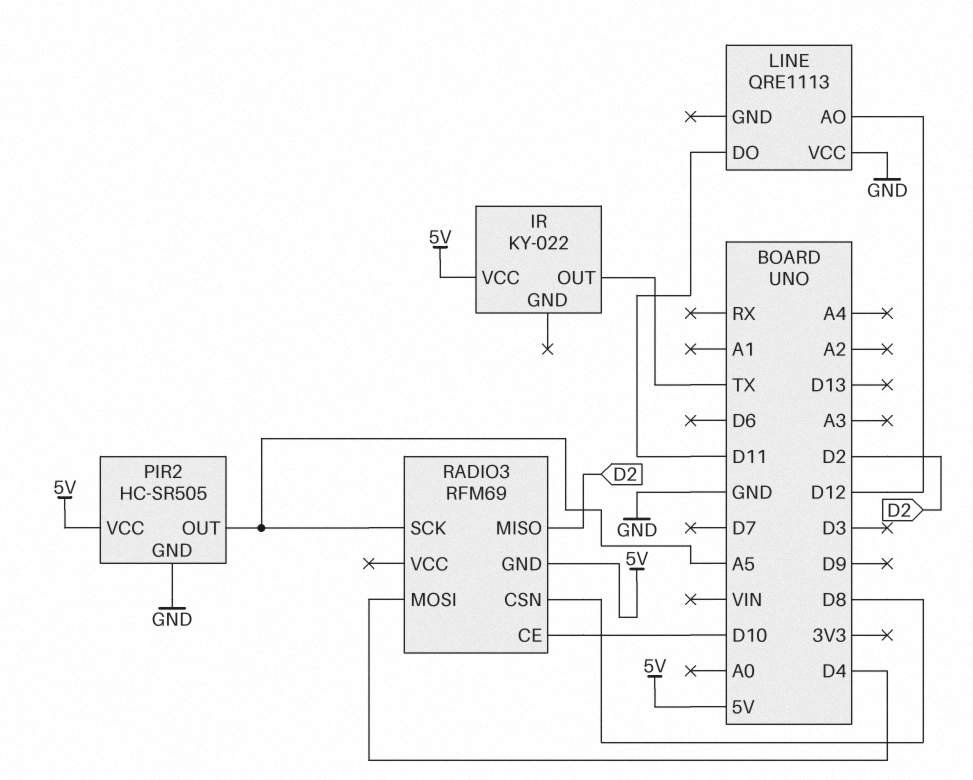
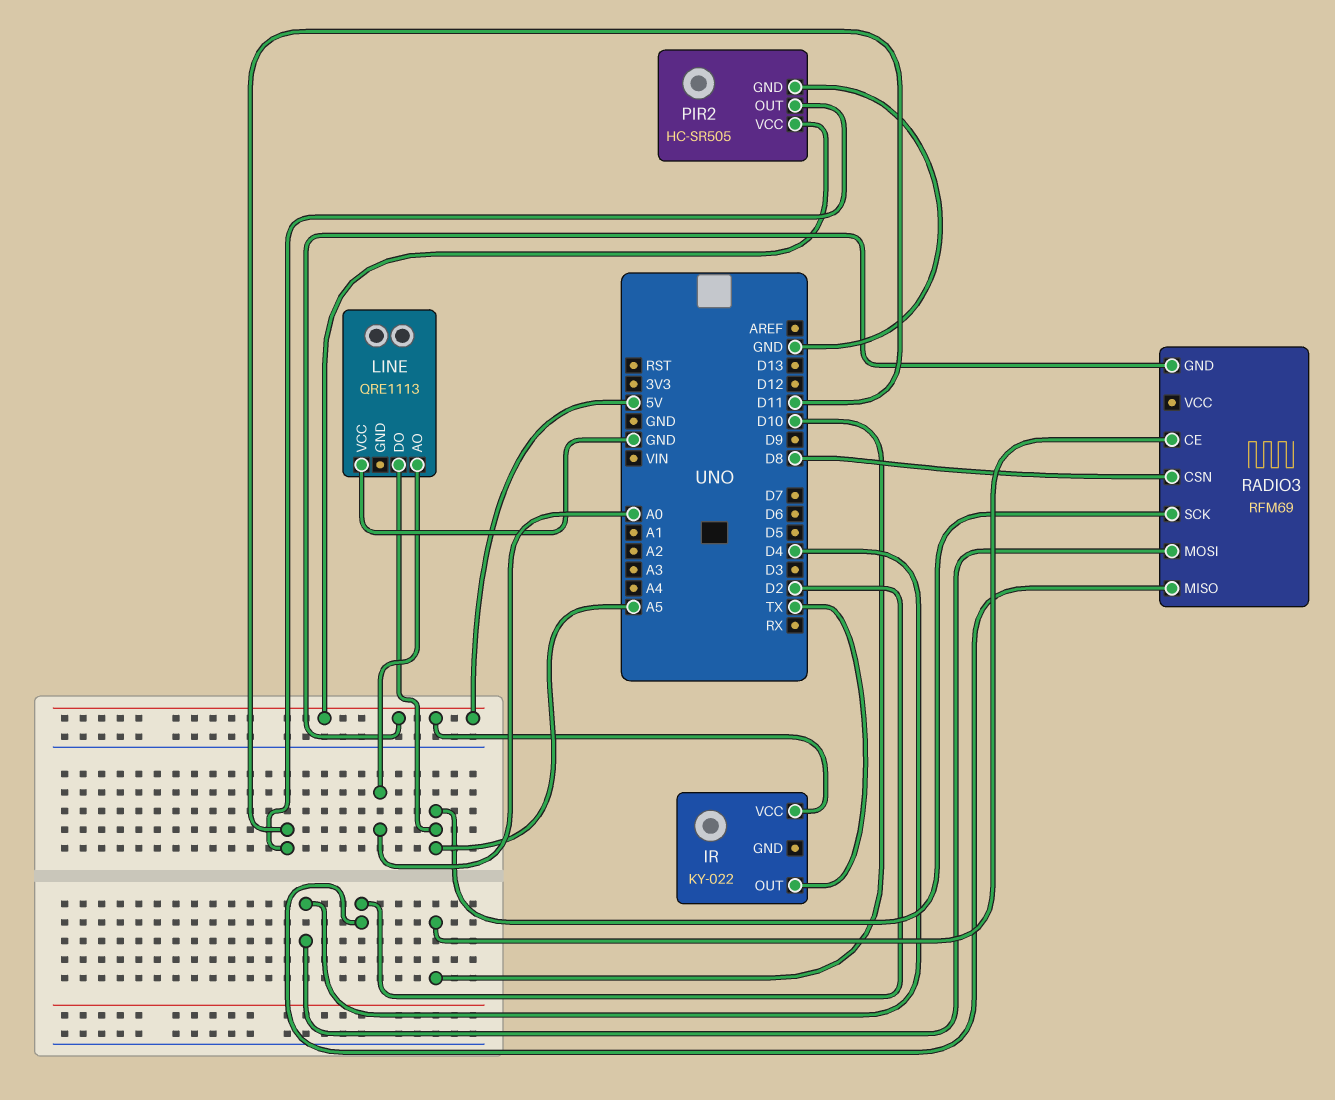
LINE pin AO: D12 -> A0
LINE pin DO: D11 -> A5
PIR2 pin OUT: A5 -> D11

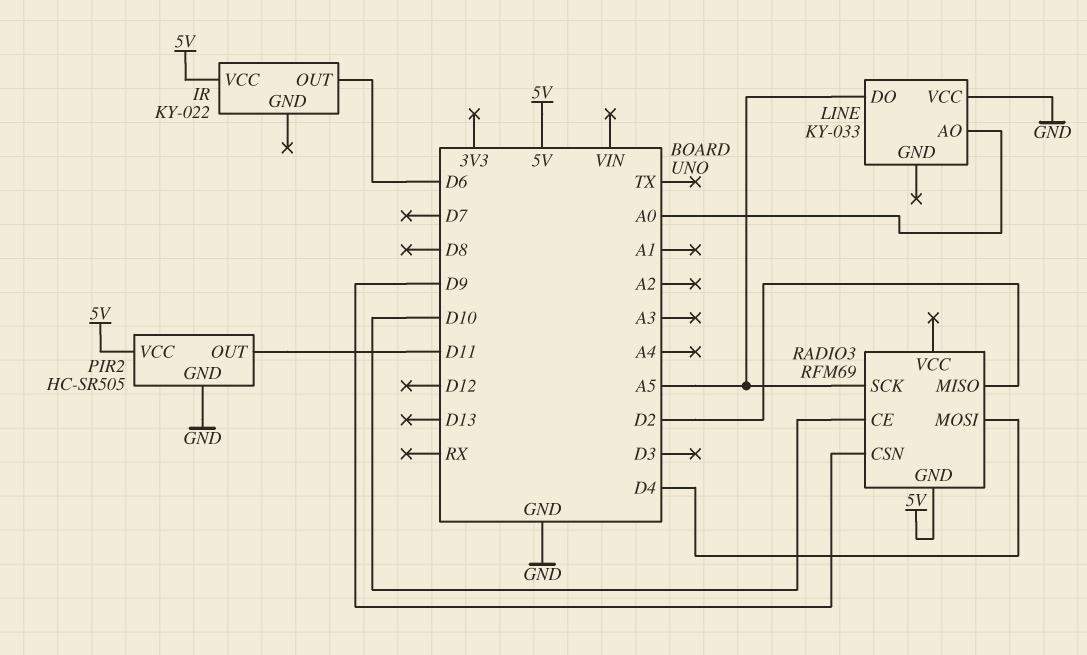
IR pin OUT: TX -> D6
LINE: QRE1113 -> KY-033
RADIO3 pin CSN: D8 -> D9

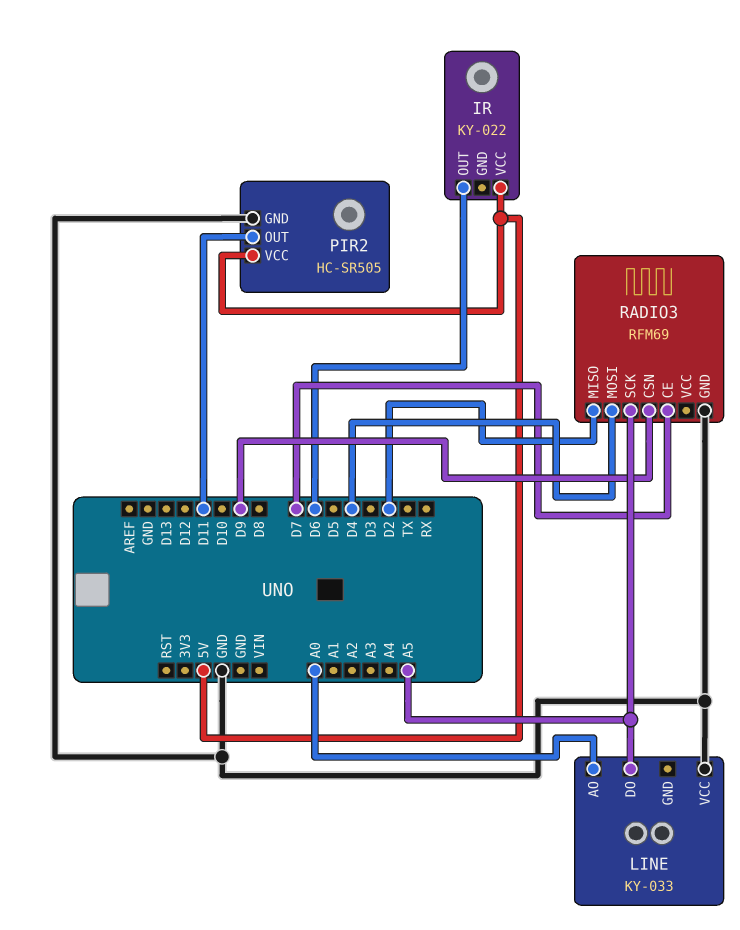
RADIO3 pin CE: D10 -> D7
RADIO3 pin GND: 5V -> GND

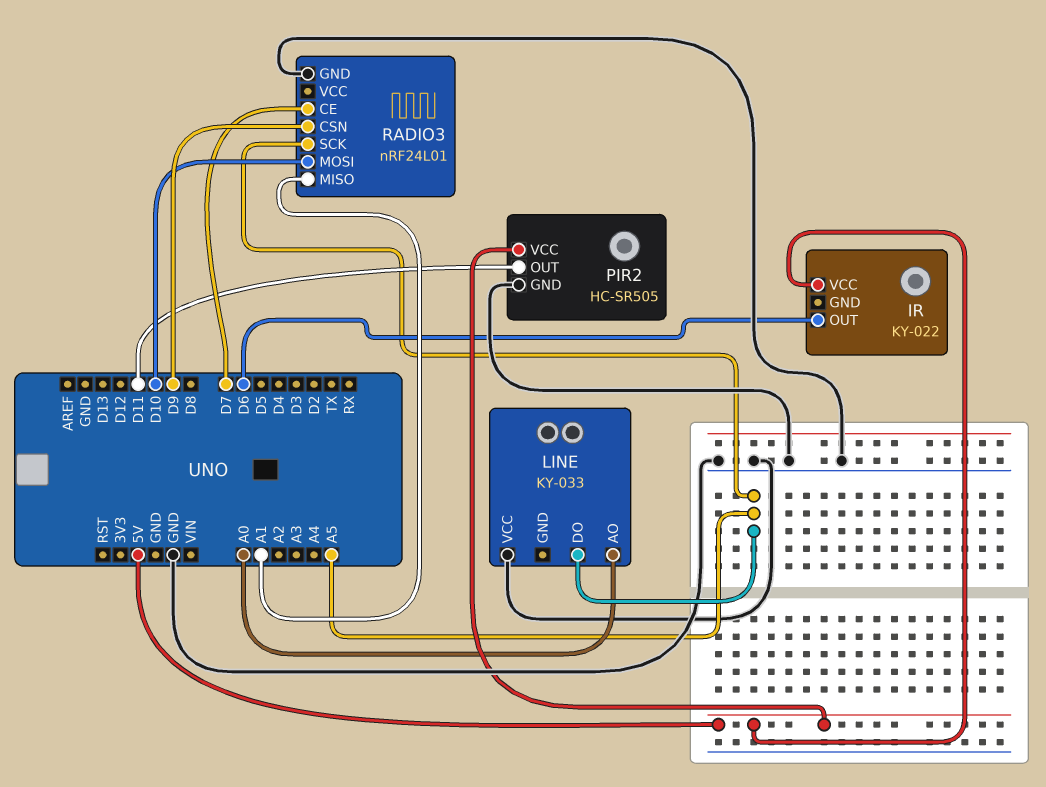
RADIO3: RFM69 -> nRF24L01
RADIO3 pin MISO: D2 -> A1
RADIO3 pin MOSI: D4 -> D10

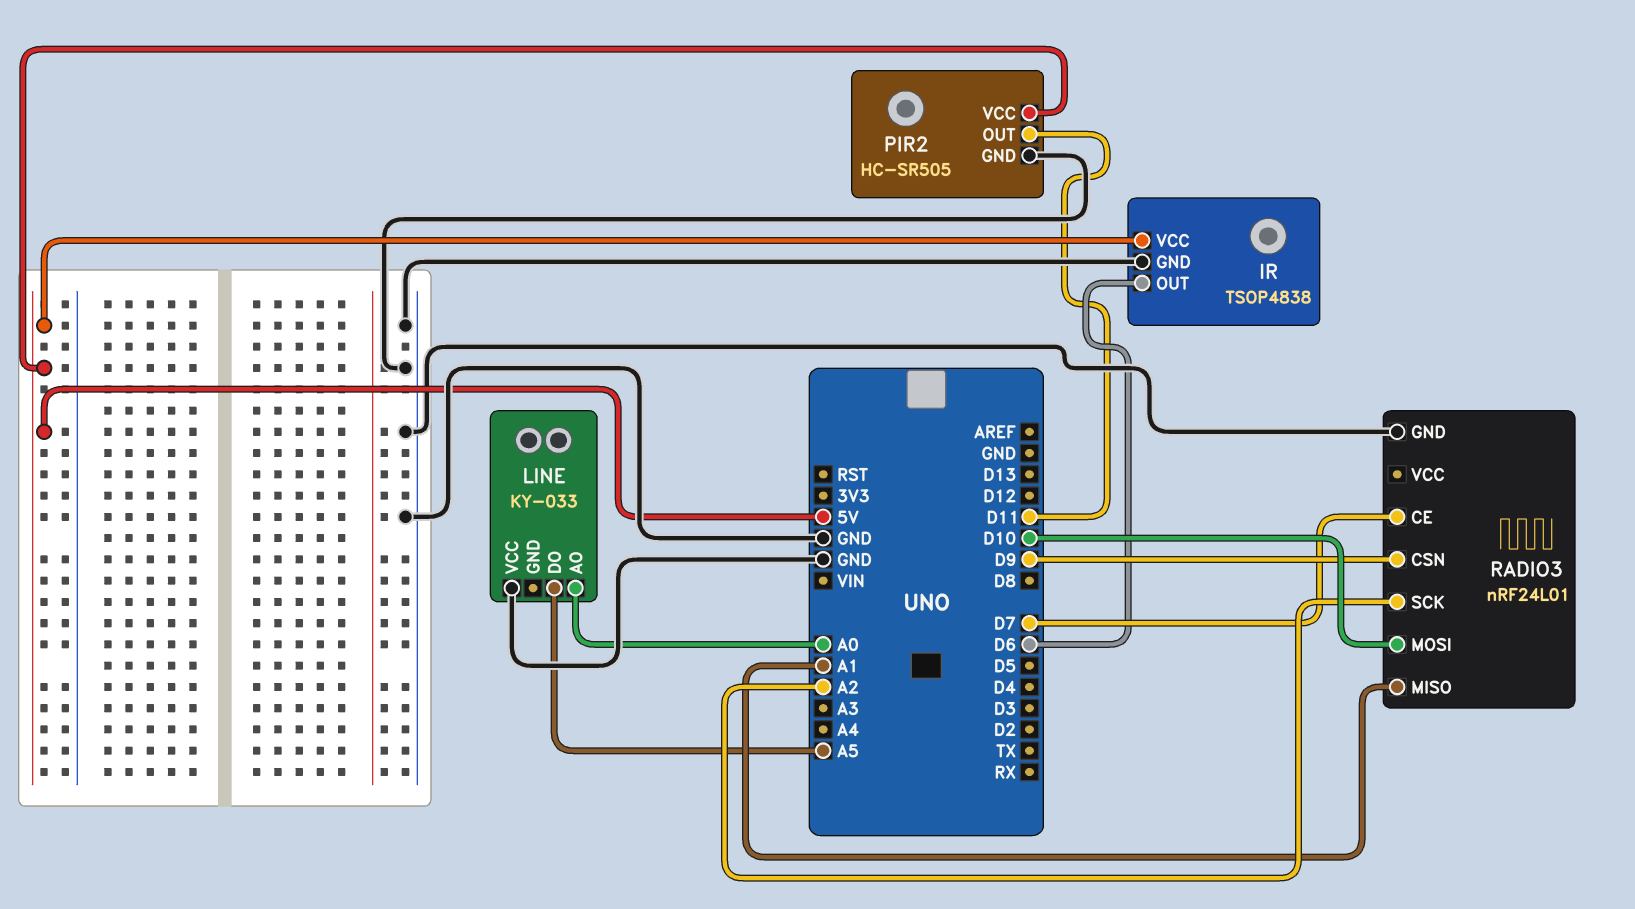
IR: KY-022 -> TSOP4838
IR pin GND: none -> GND
RADIO3 pin SCK: A5 -> A2

